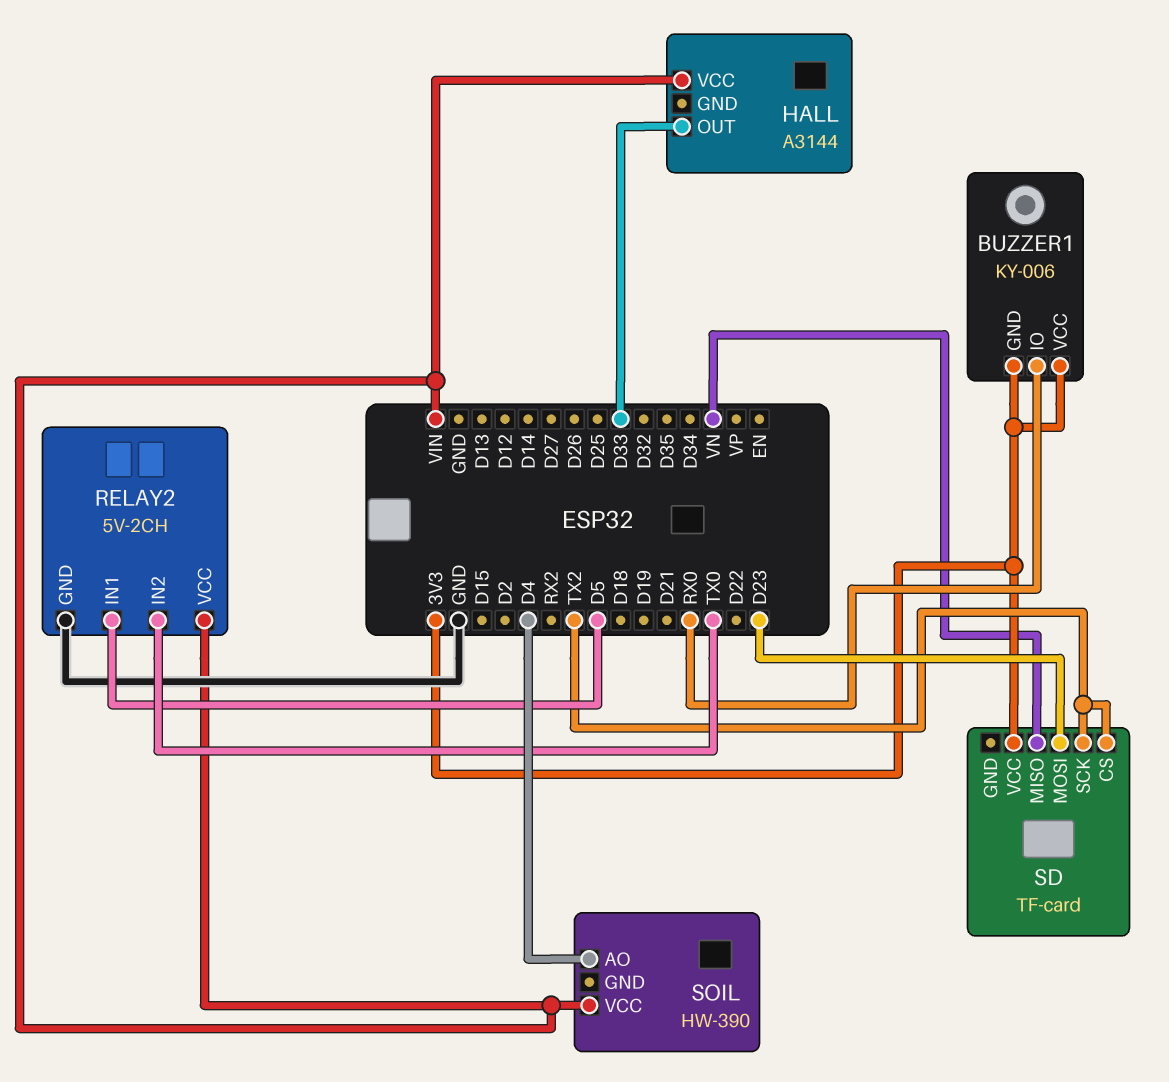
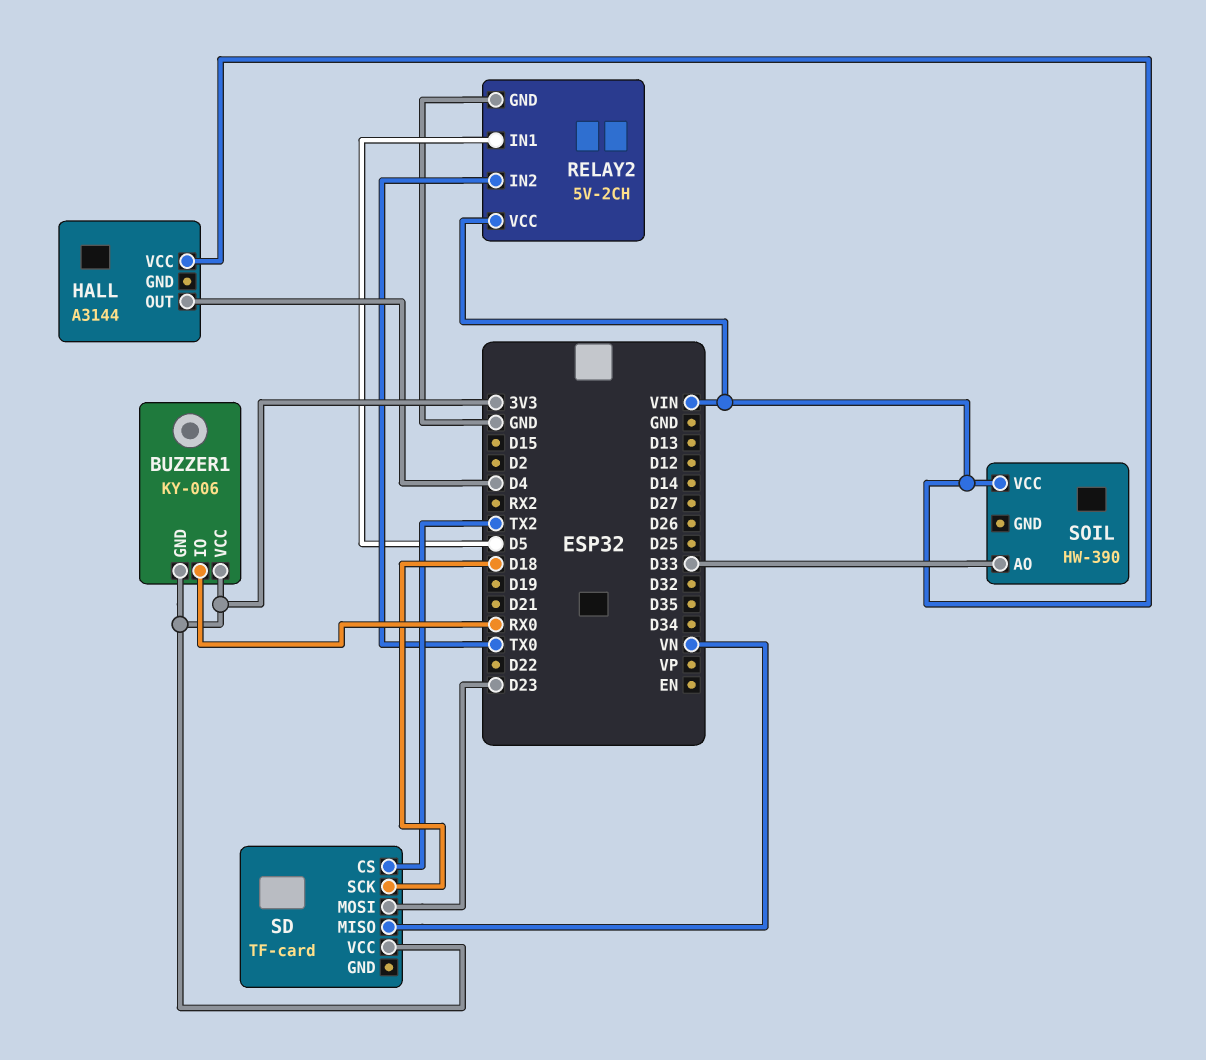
HALL pin OUT: D33 -> D4
SD pin SCK: TX2 -> D18
SOIL pin AO: D4 -> D33

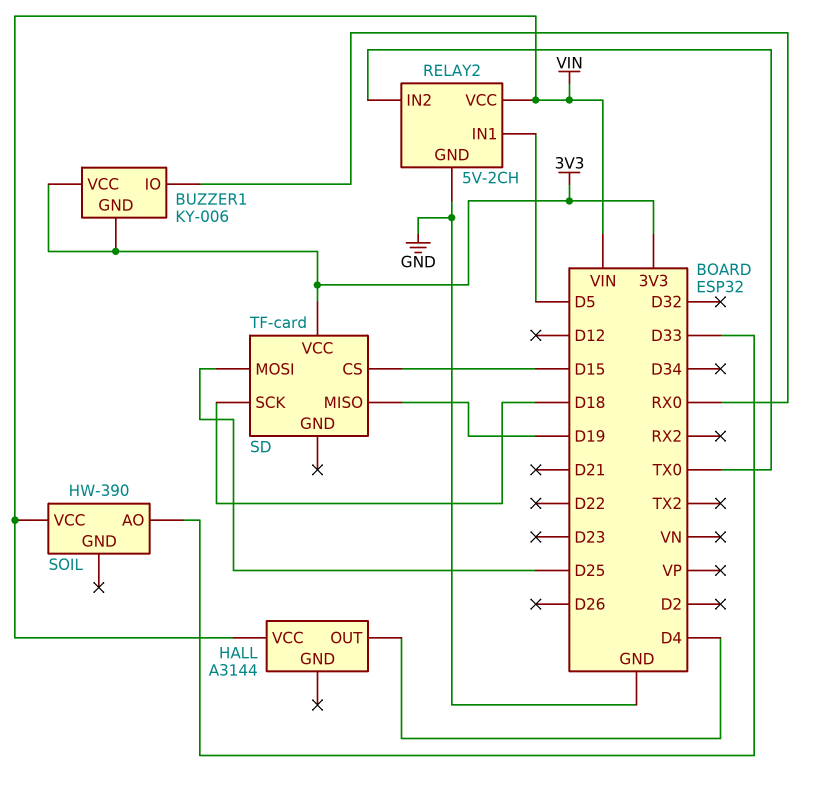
SD pin CS: TX2 -> D15
SD pin MISO: VN -> D19
SD pin MOSI: D23 -> D25

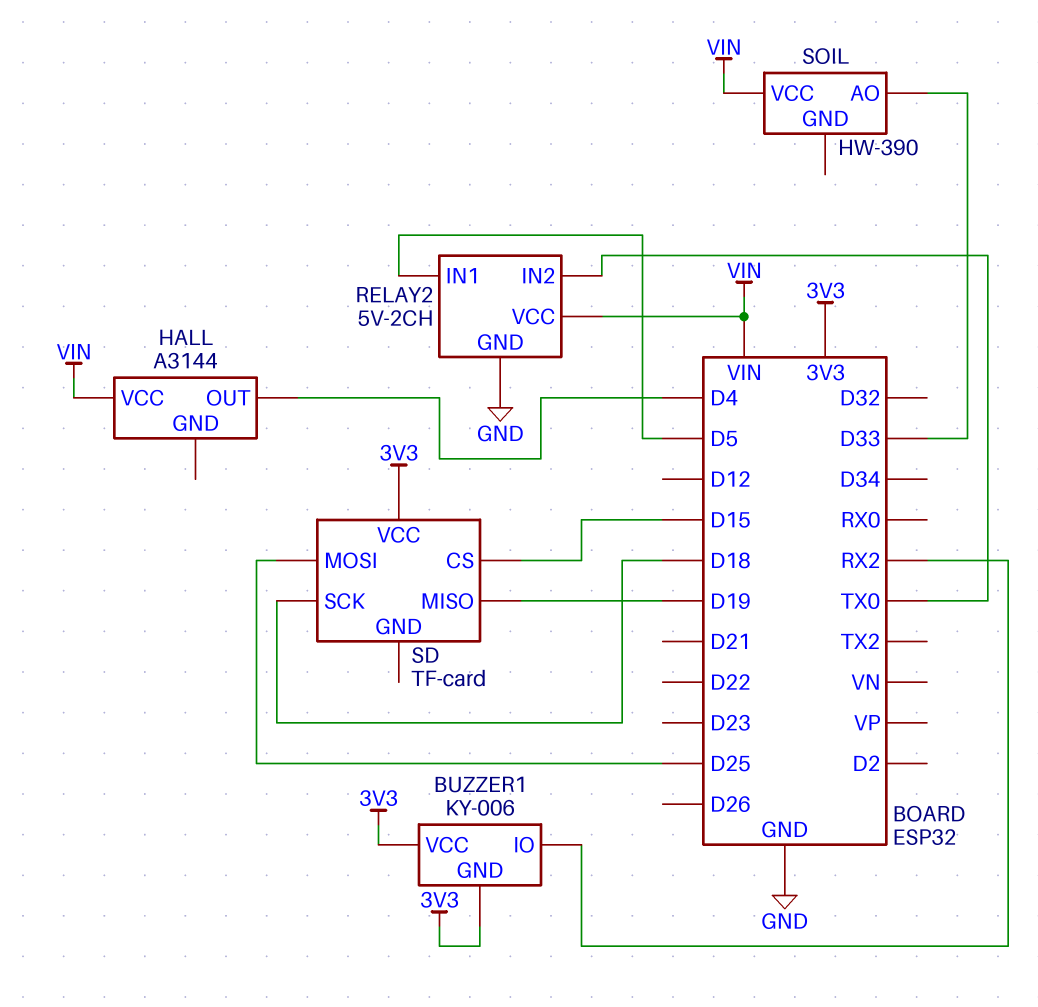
BUZZER1 pin IO: RX0 -> RX2

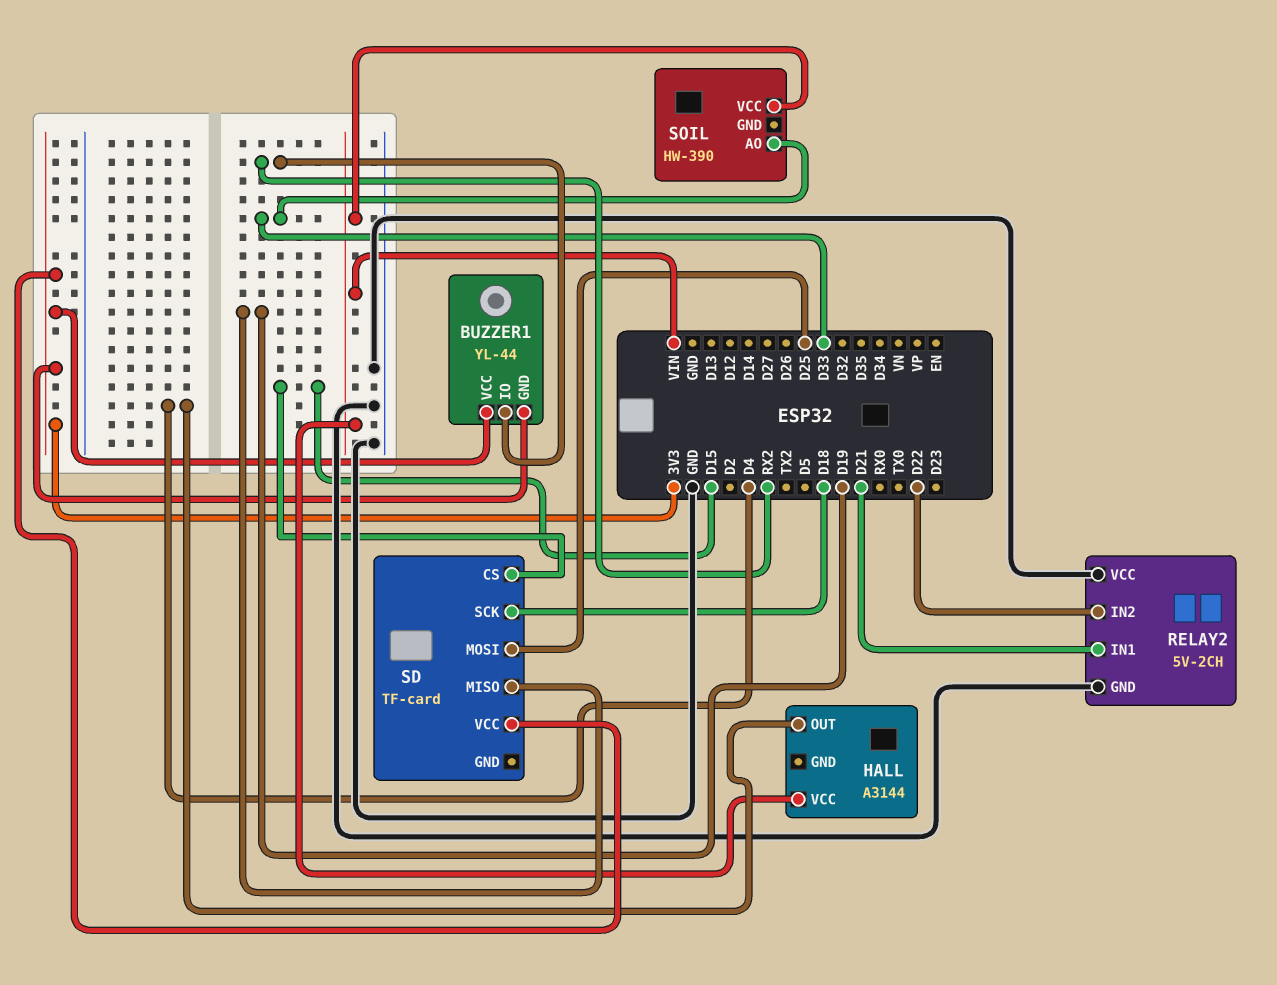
BUZZER1: KY-006 -> YL-44
RELAY2 pin IN1: D5 -> D21
RELAY2 pin IN2: TX0 -> D22
RELAY2 pin VCC: VIN -> GND

